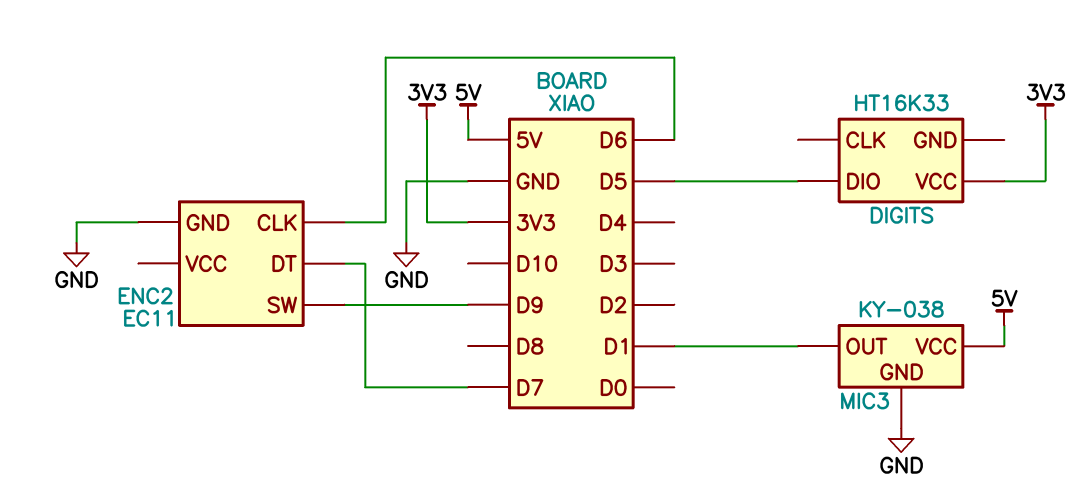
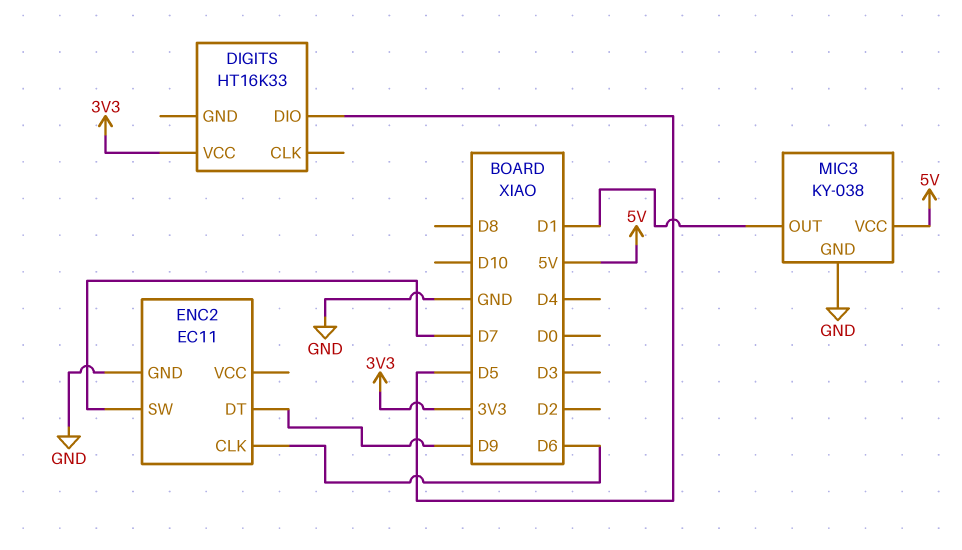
ENC2 pin DT: D7 -> D9
ENC2 pin SW: D9 -> D7

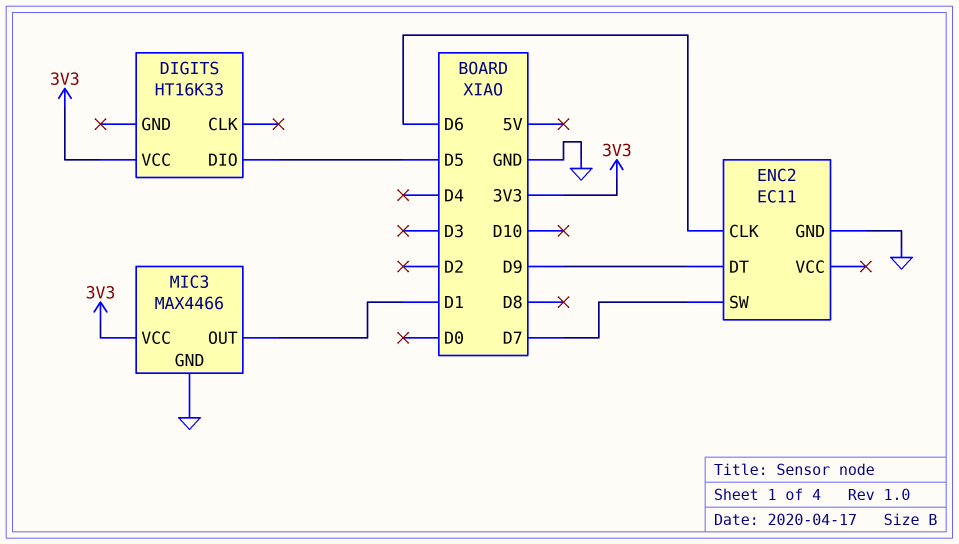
MIC3: KY-038 -> MAX4466
MIC3 pin VCC: 5V -> 3V3

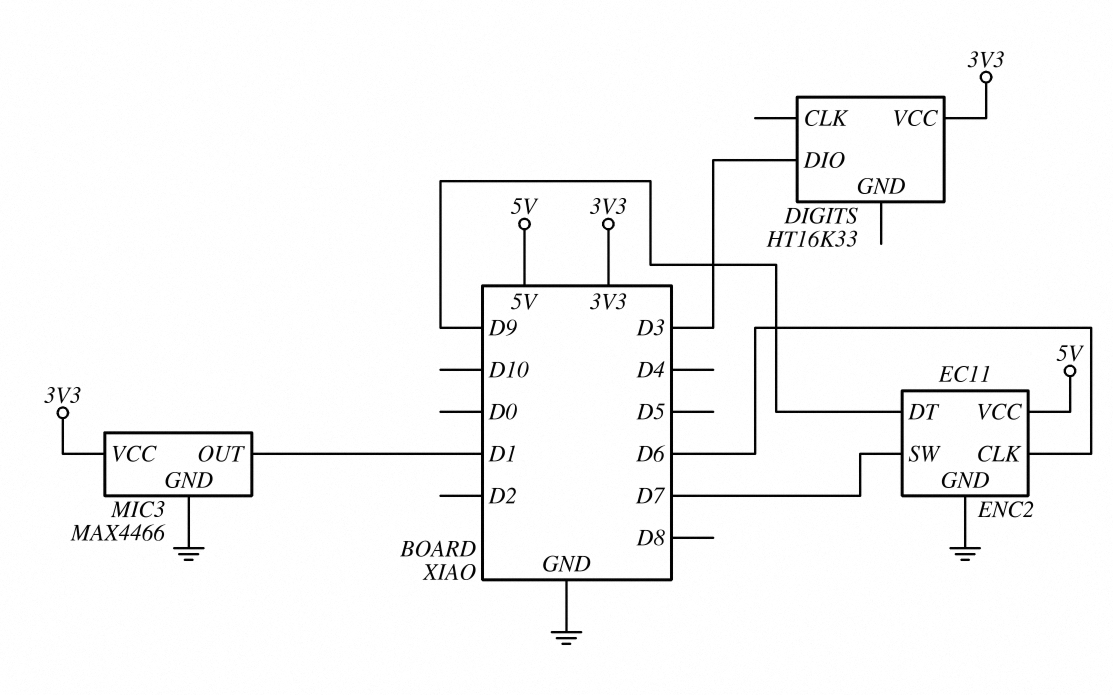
DIGITS pin DIO: D5 -> D3
ENC2 pin VCC: none -> 5V

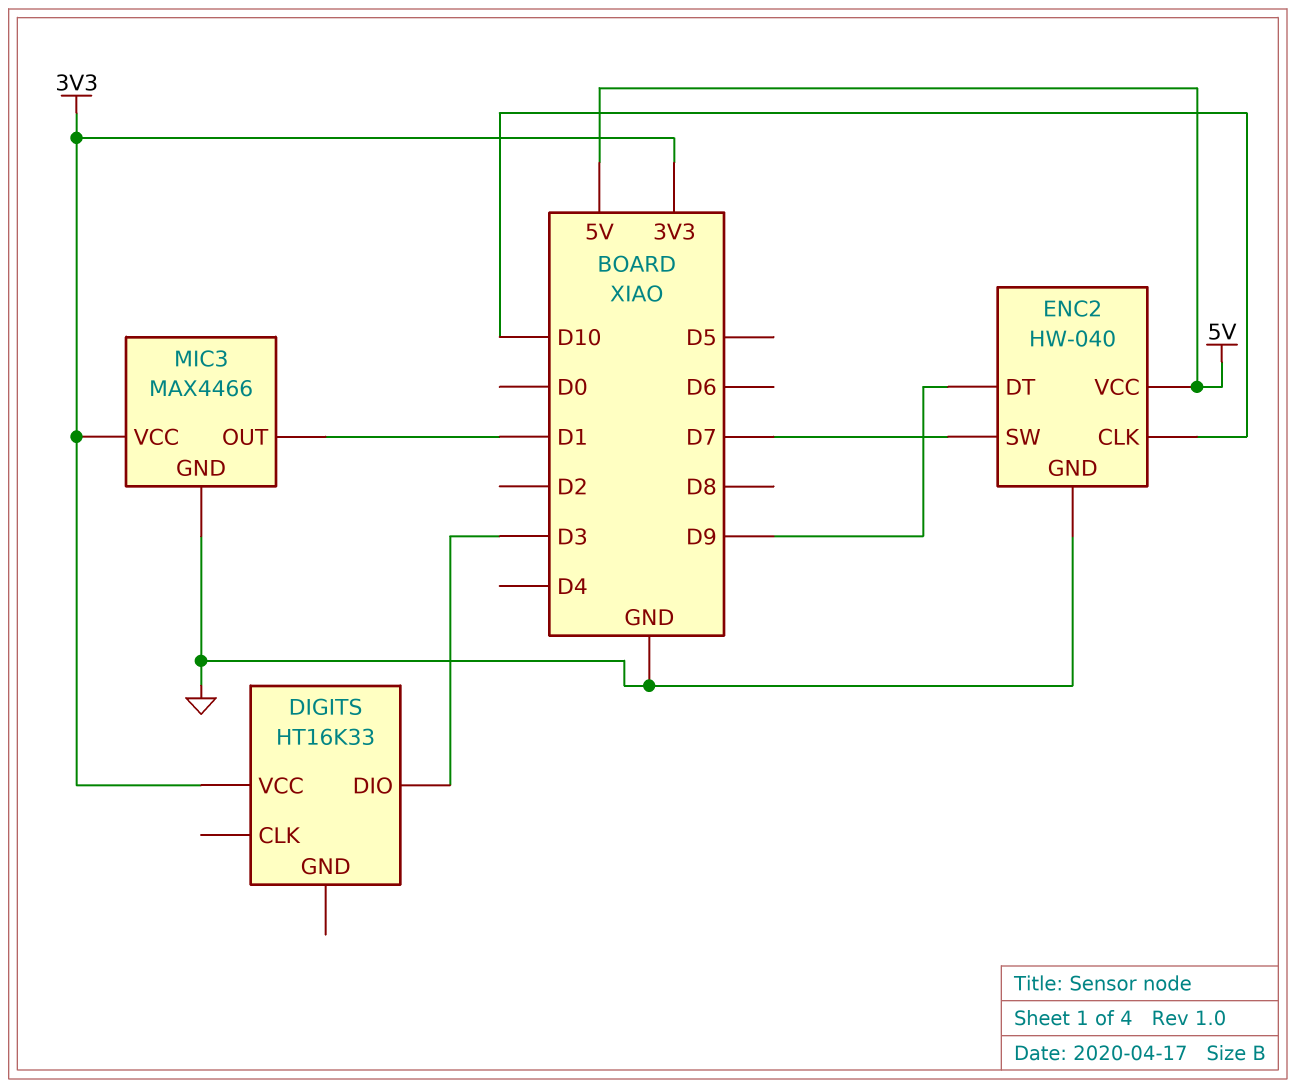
ENC2: EC11 -> HW-040
ENC2 pin CLK: D6 -> D10

